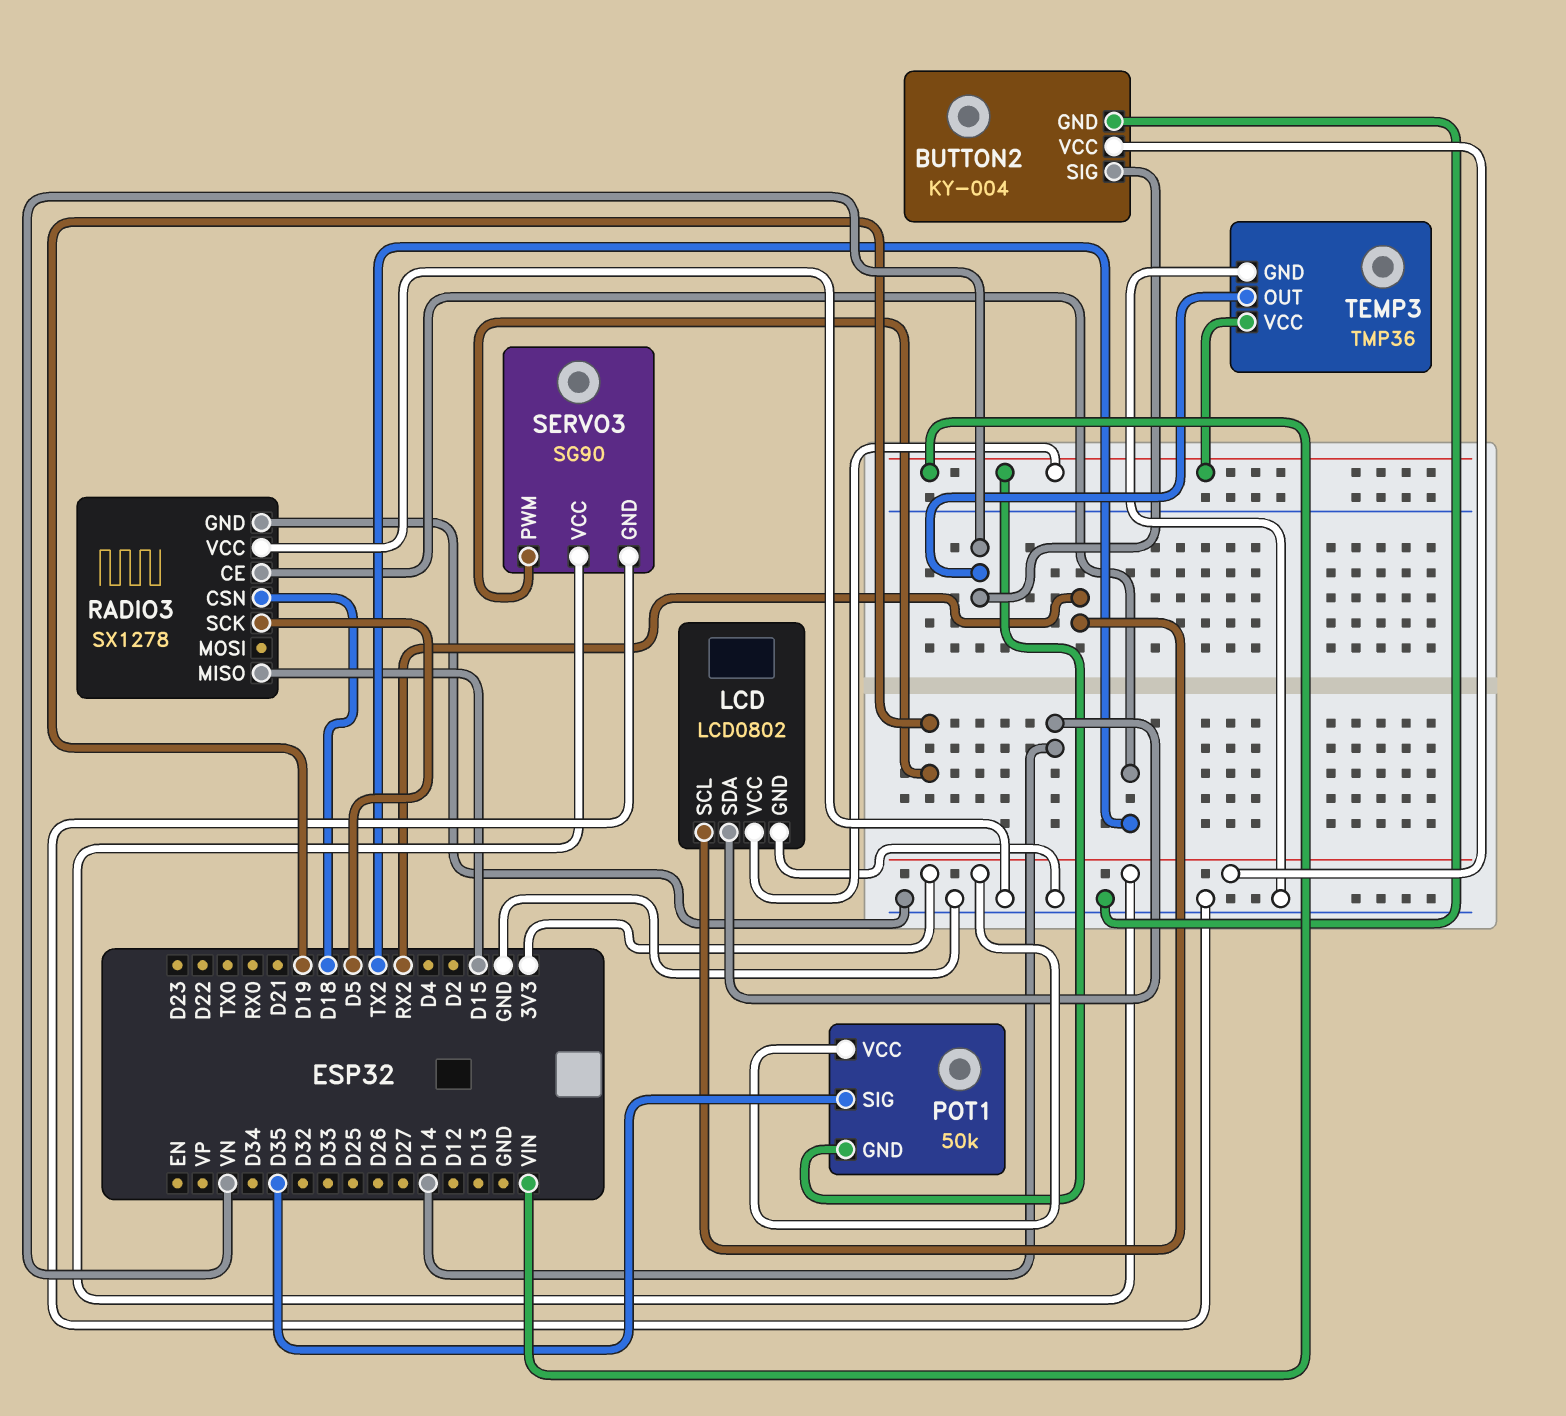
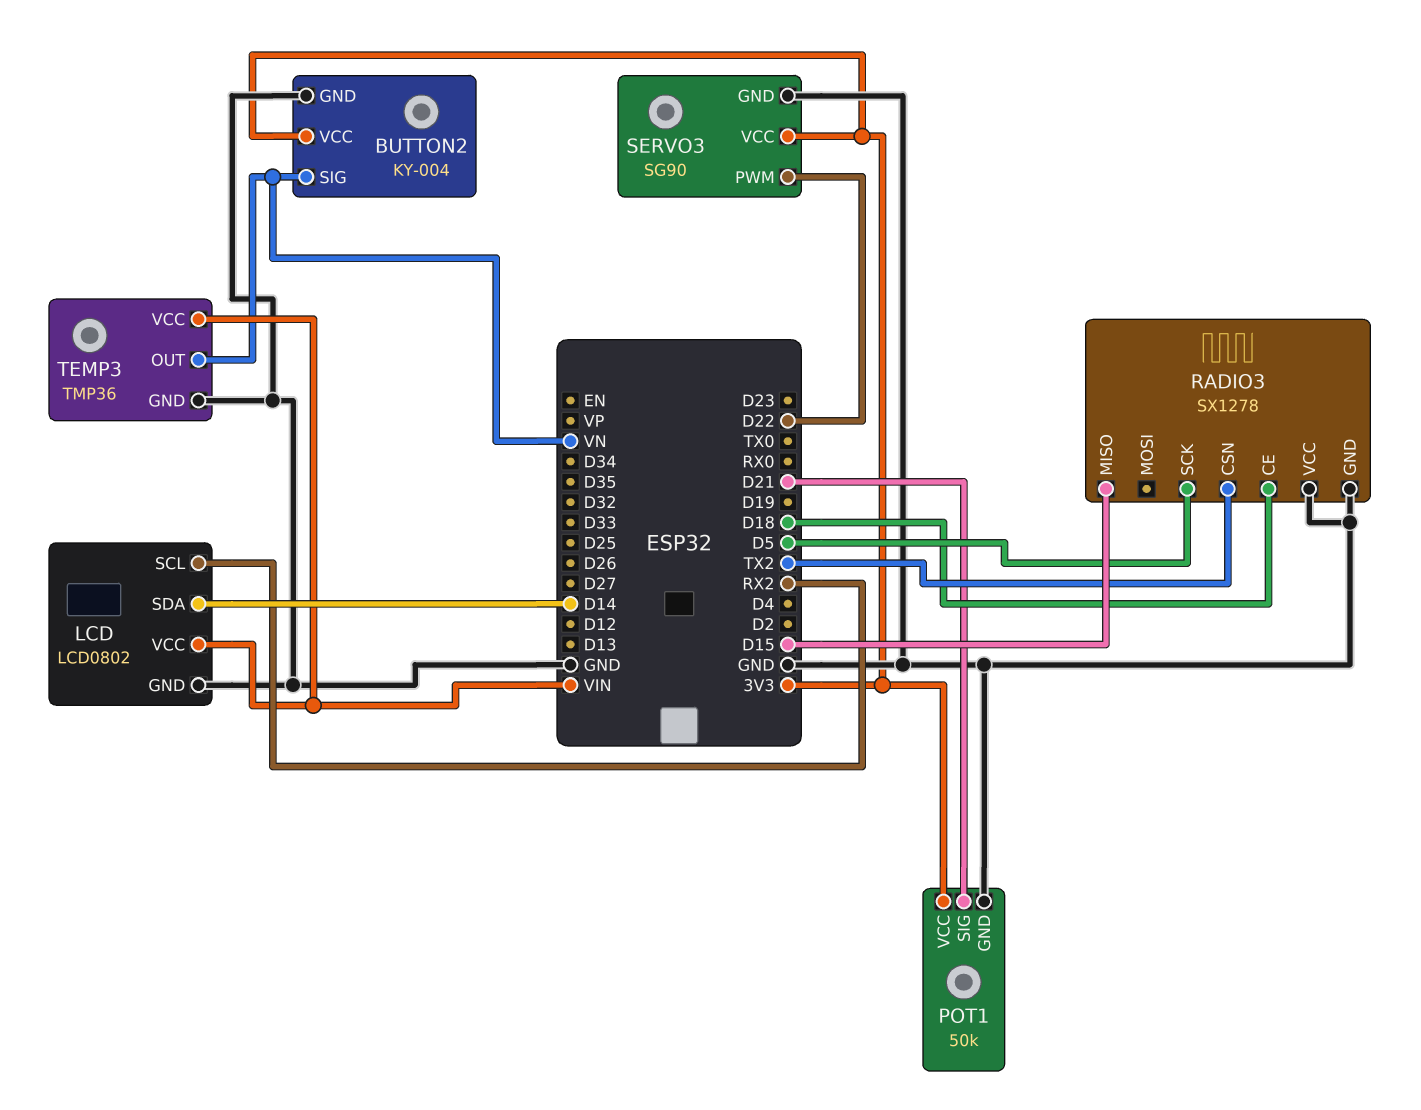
POT1 pin GND: VIN -> GND
POT1 pin SIG: D35 -> D21
RADIO3 pin CE: TX2 -> D18
RADIO3 pin CSN: D18 -> TX2
SERVO3 pin PWM: D19 -> D22

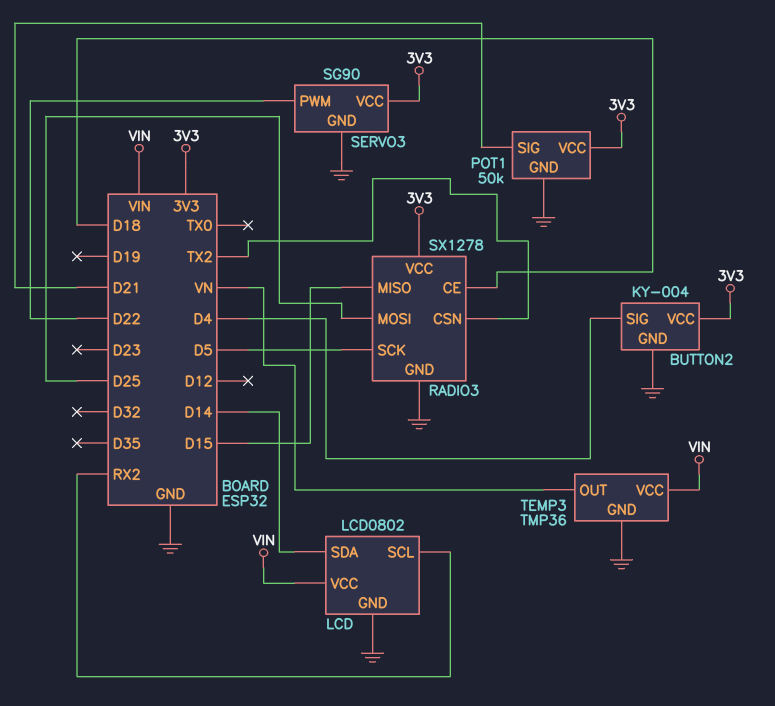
BUTTON2 pin SIG: VN -> D4
RADIO3 pin MOSI: none -> D25
RADIO3 pin VCC: GND -> 3V3

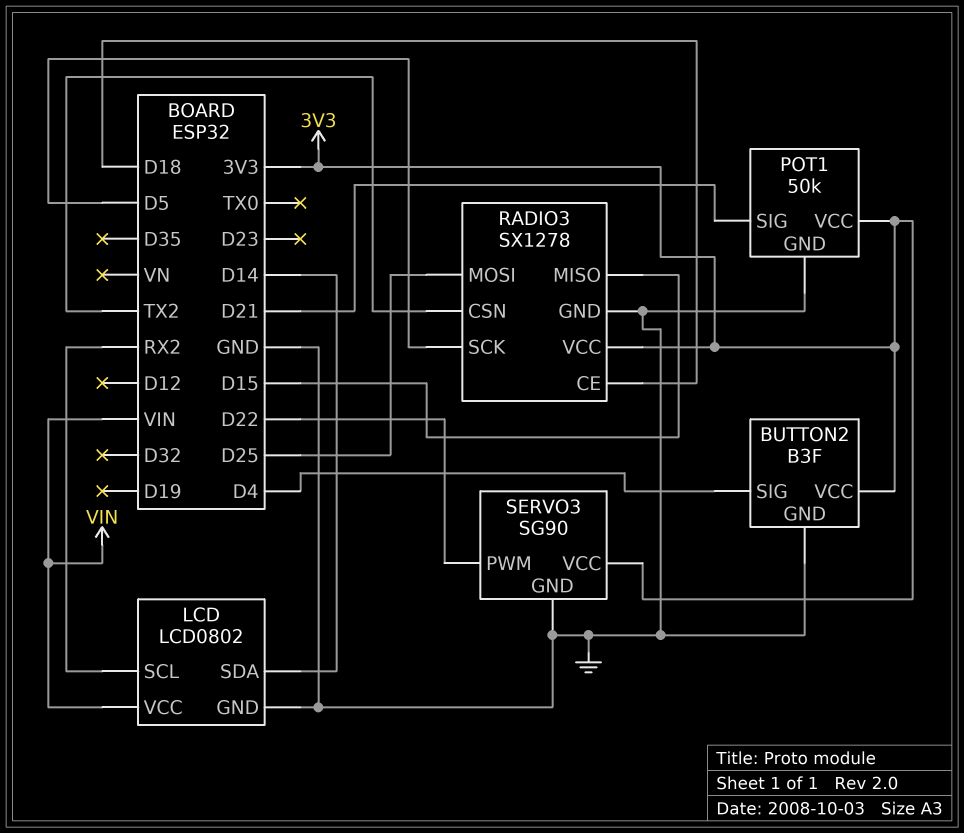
BUTTON2: KY-004 -> B3F
TEMP3: TMP36 -> none
TEMP3 pin GND: GND -> none
TEMP3 pin OUT: VN -> none
TEMP3 pin VCC: VIN -> none

